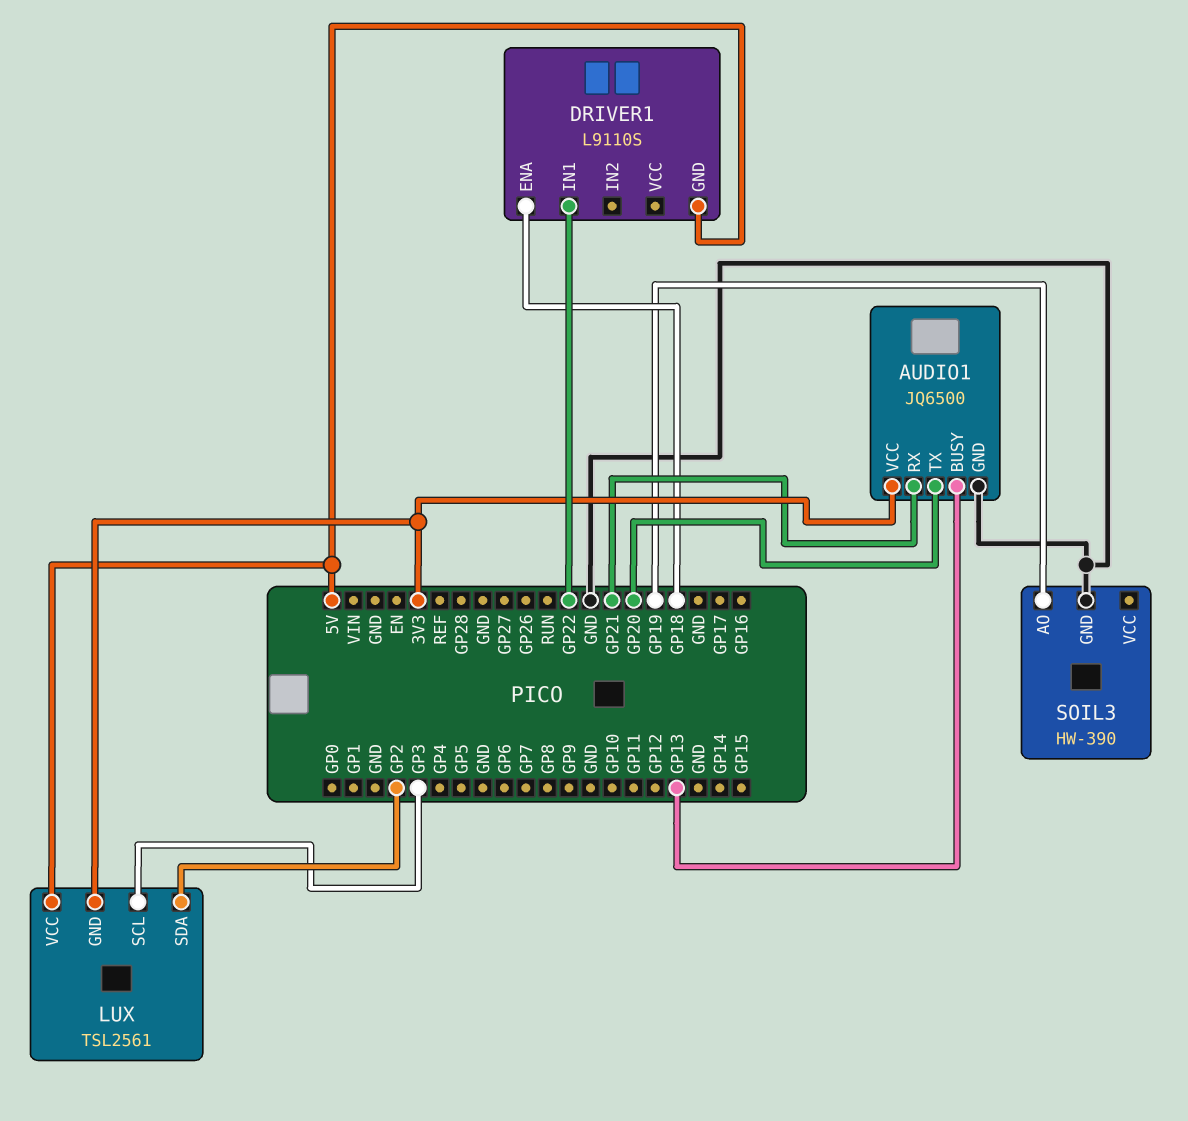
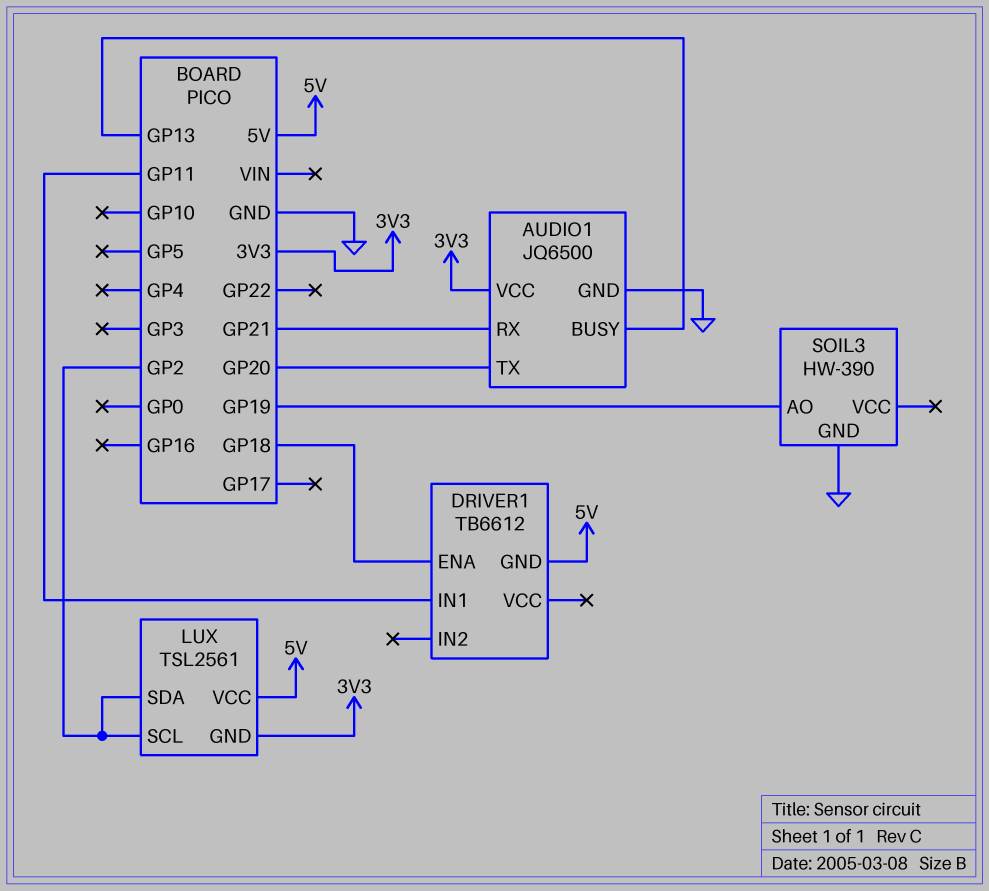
DRIVER1: L9110S -> TB6612
DRIVER1 pin IN1: GP22 -> GP11
LUX pin SCL: GP3 -> GP2

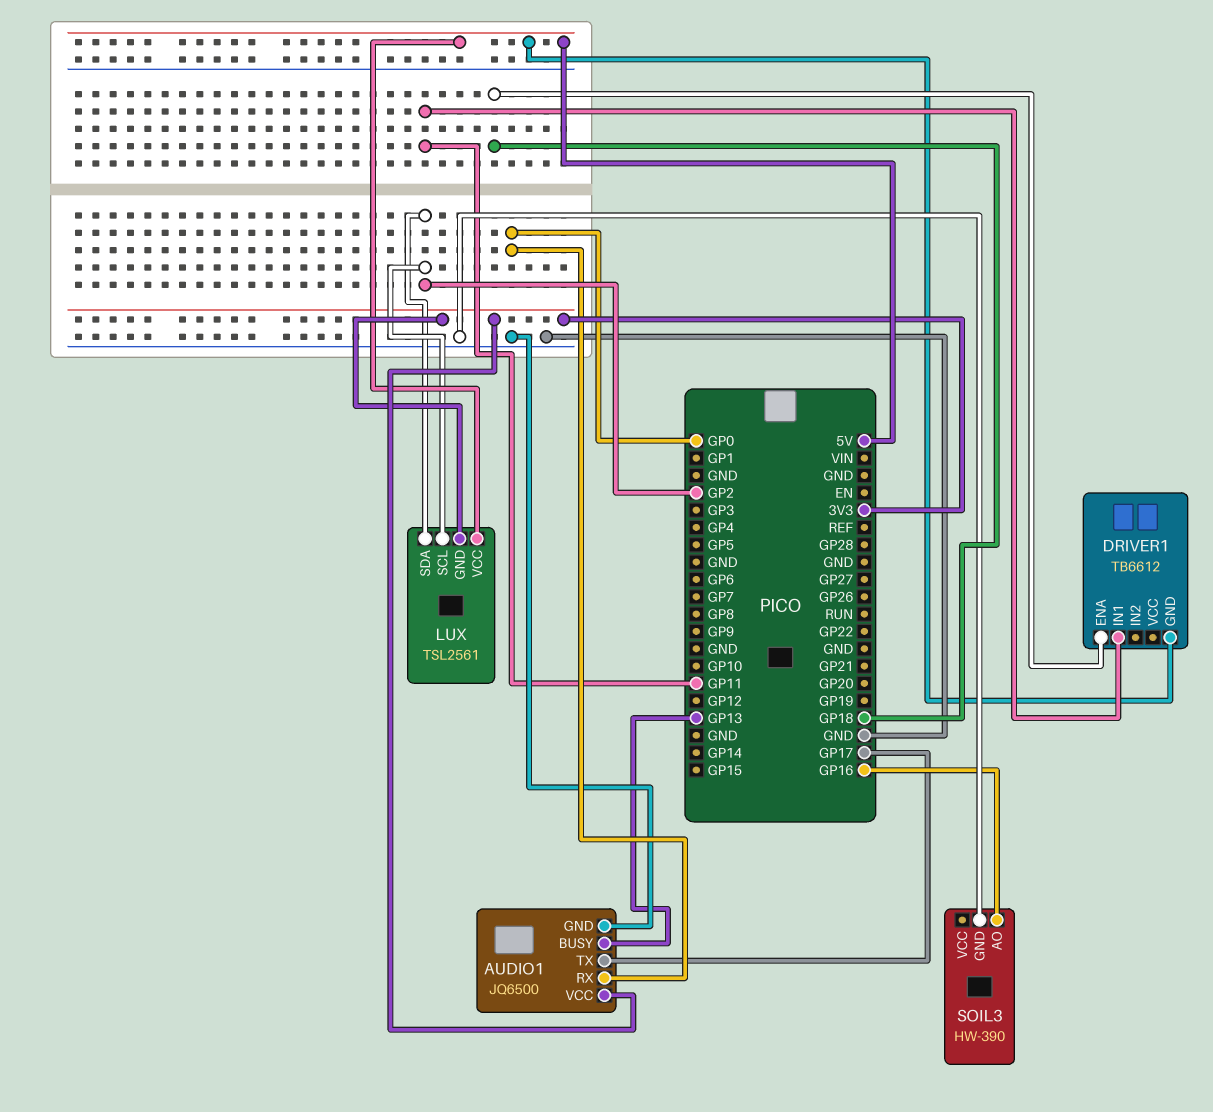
AUDIO1 pin RX: GP21 -> GP0
AUDIO1 pin TX: GP20 -> GP17
SOIL3 pin AO: GP19 -> GP16

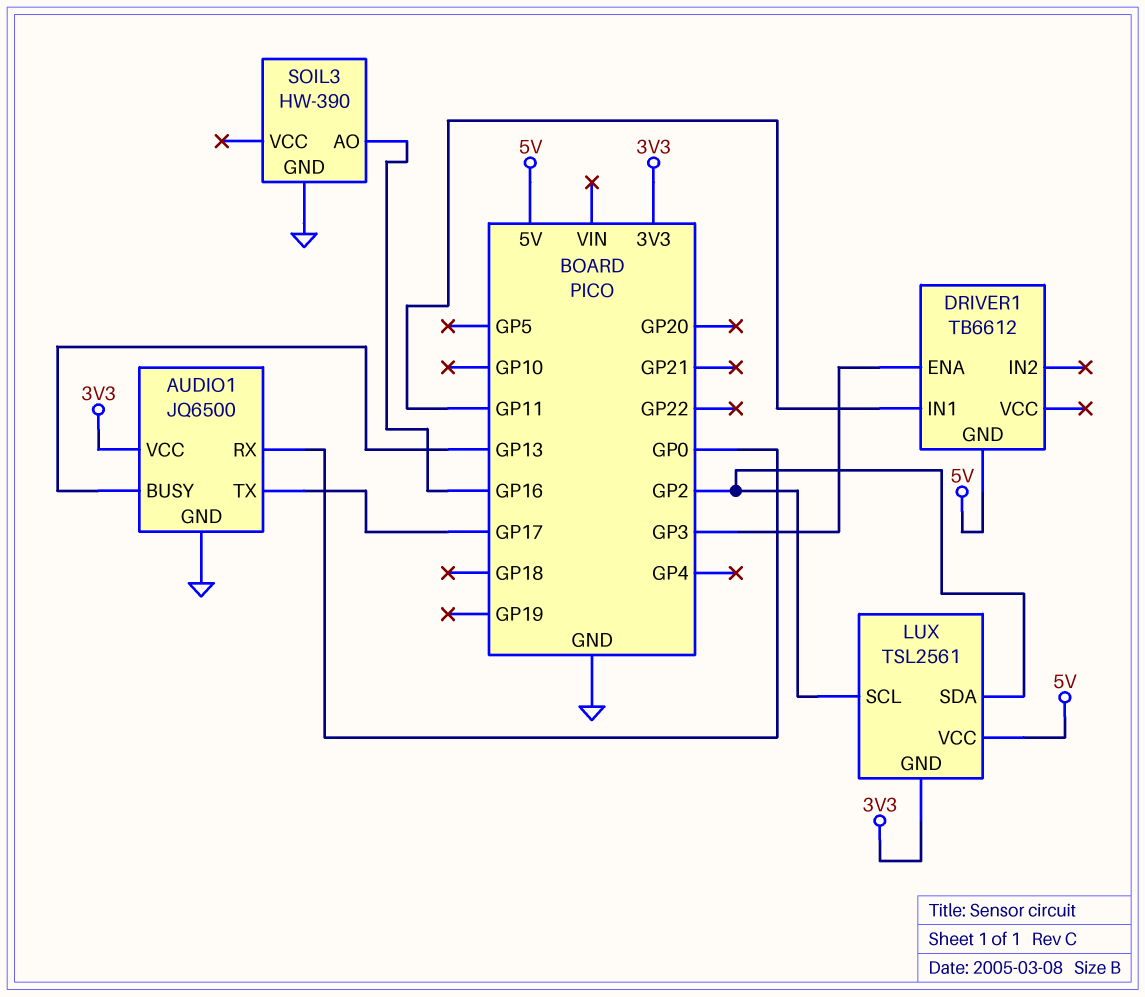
DRIVER1 pin ENA: GP18 -> GP3

